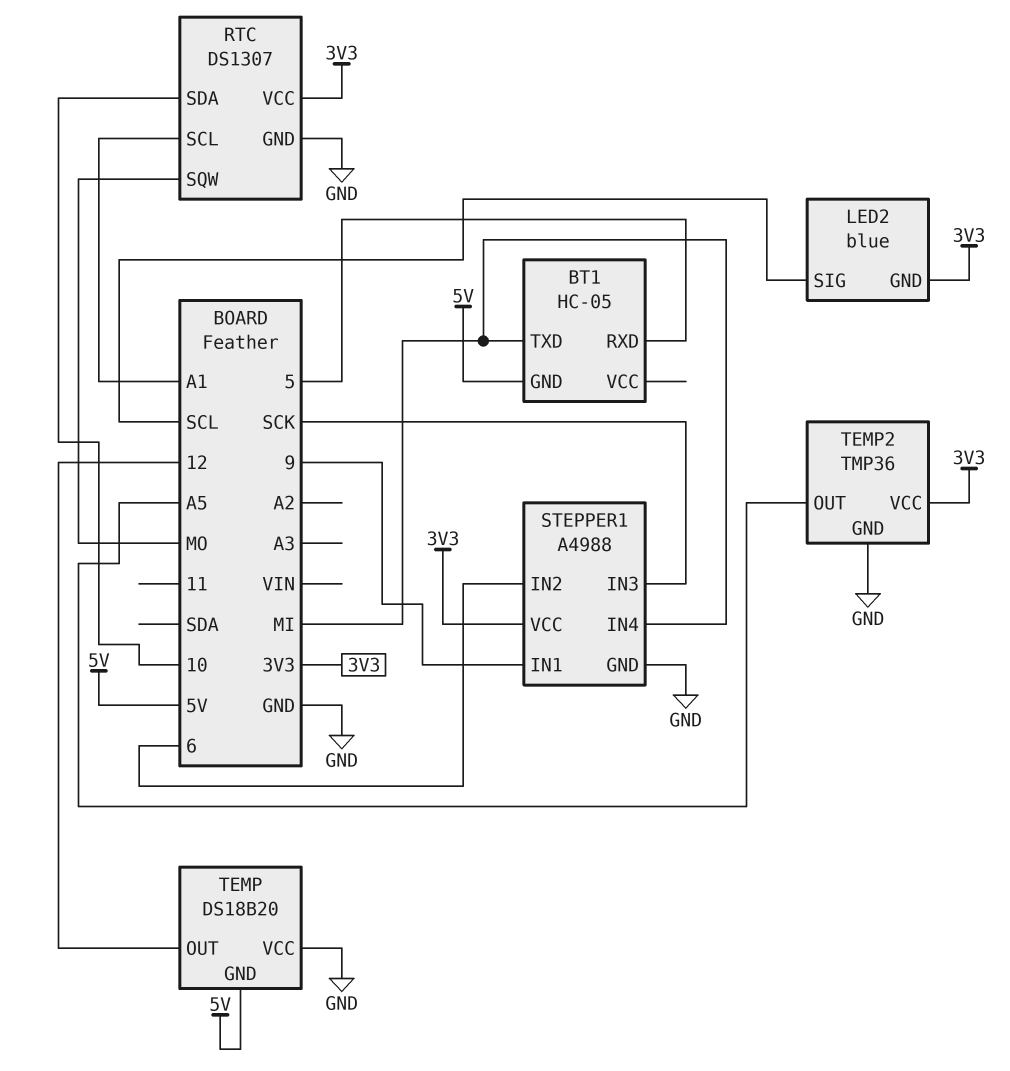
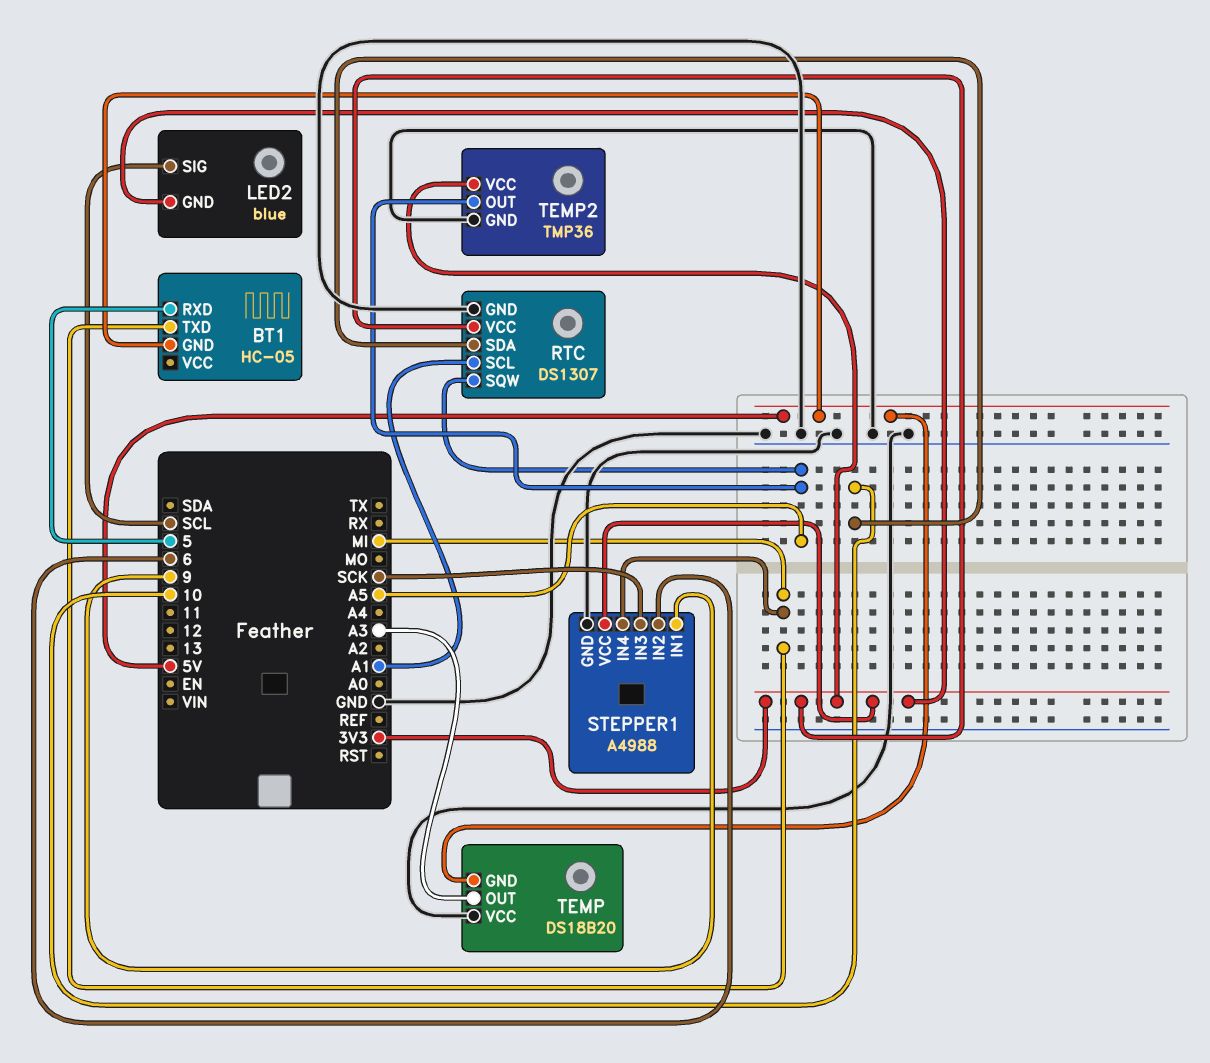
RTC pin SQW: MO -> A5
TEMP pin OUT: 12 -> A3

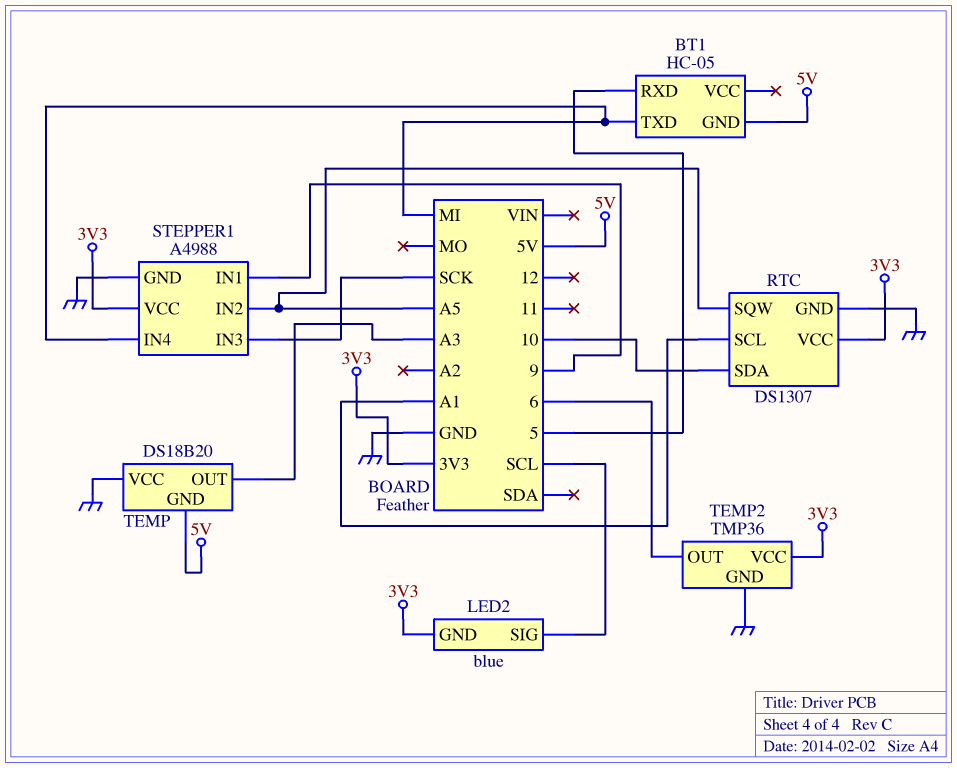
STEPPER1 pin IN2: 6 -> A5
TEMP2 pin OUT: A5 -> 6

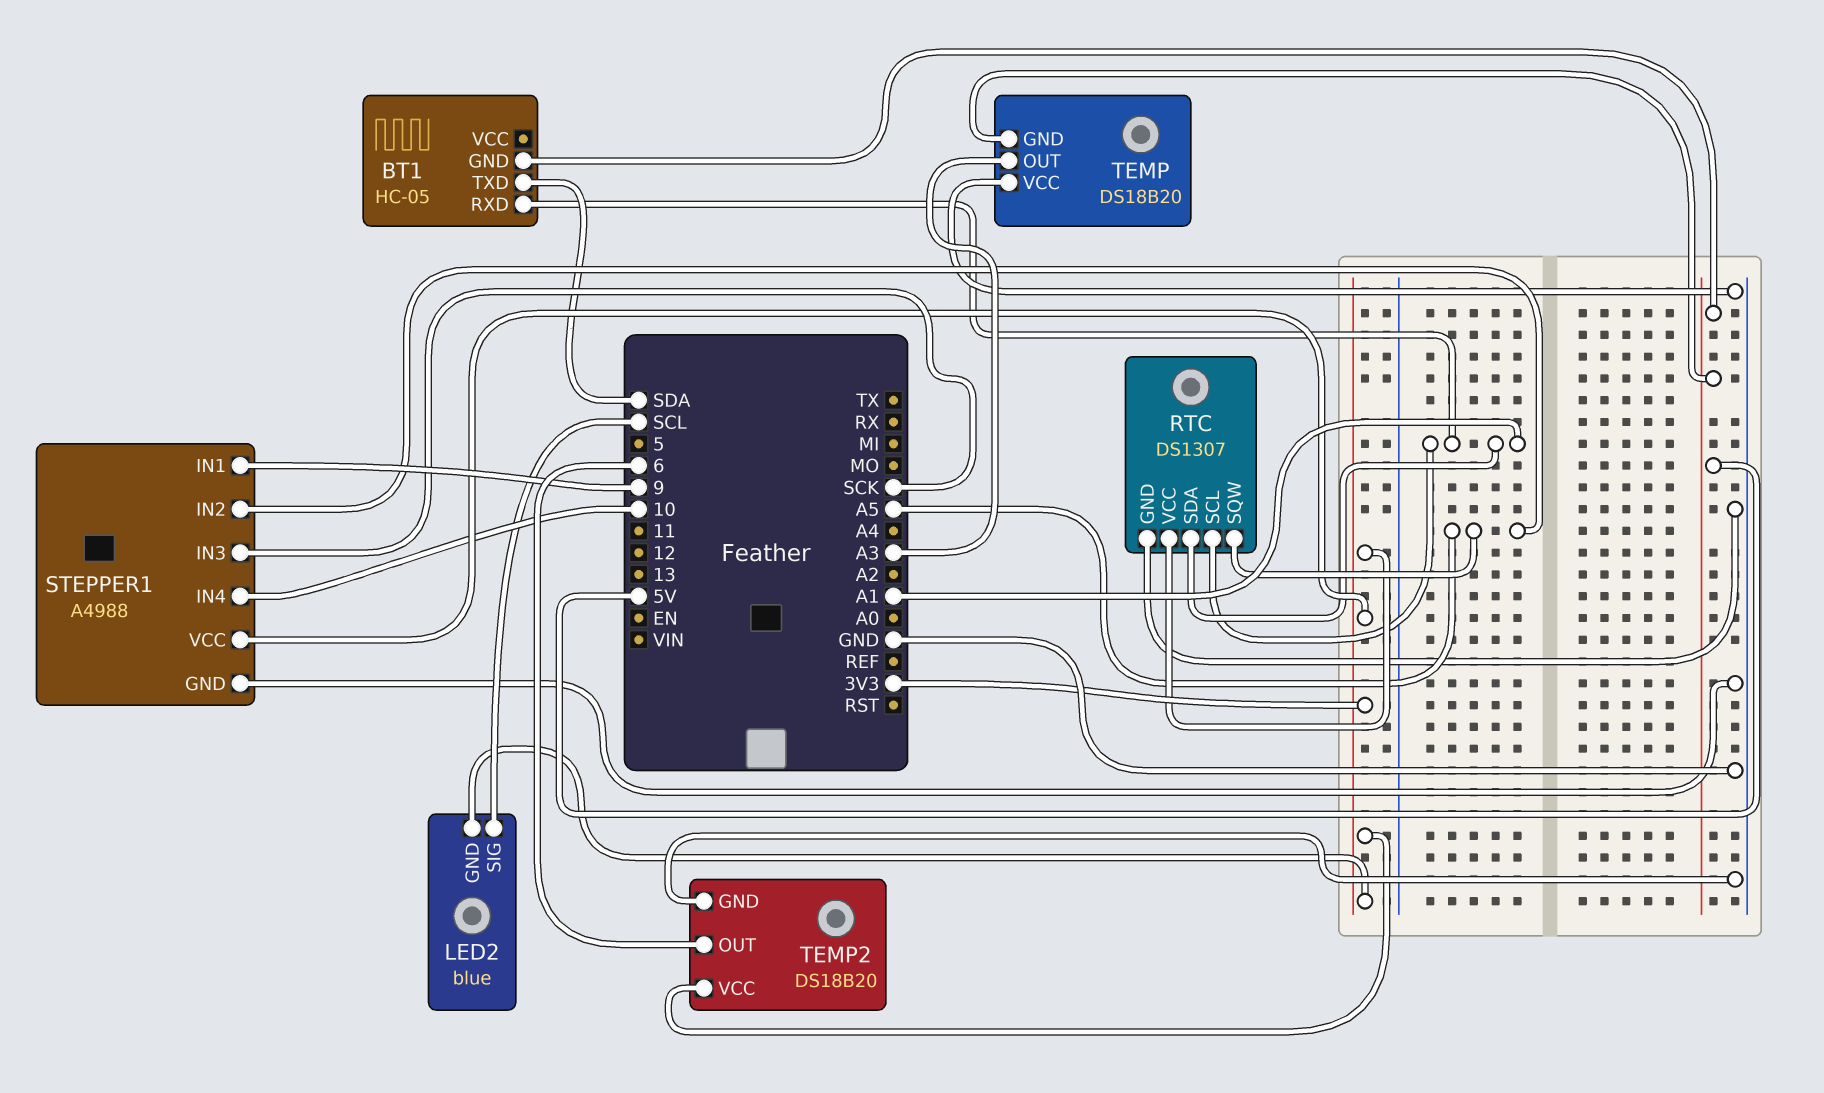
BT1 pin RXD: 5 -> A1
BT1 pin TXD: MI -> SDA
RTC pin SDA: 10 -> A1
STEPPER1 pin IN4: MI -> 10
TEMP2: TMP36 -> DS18B20

